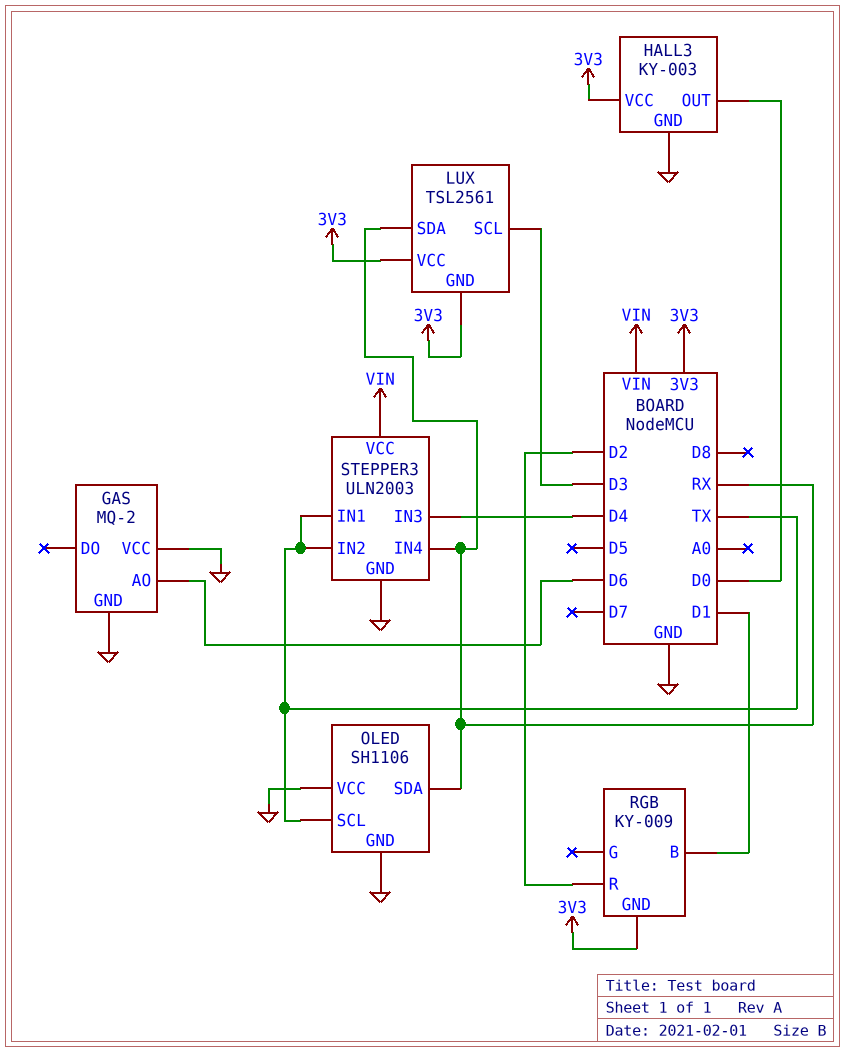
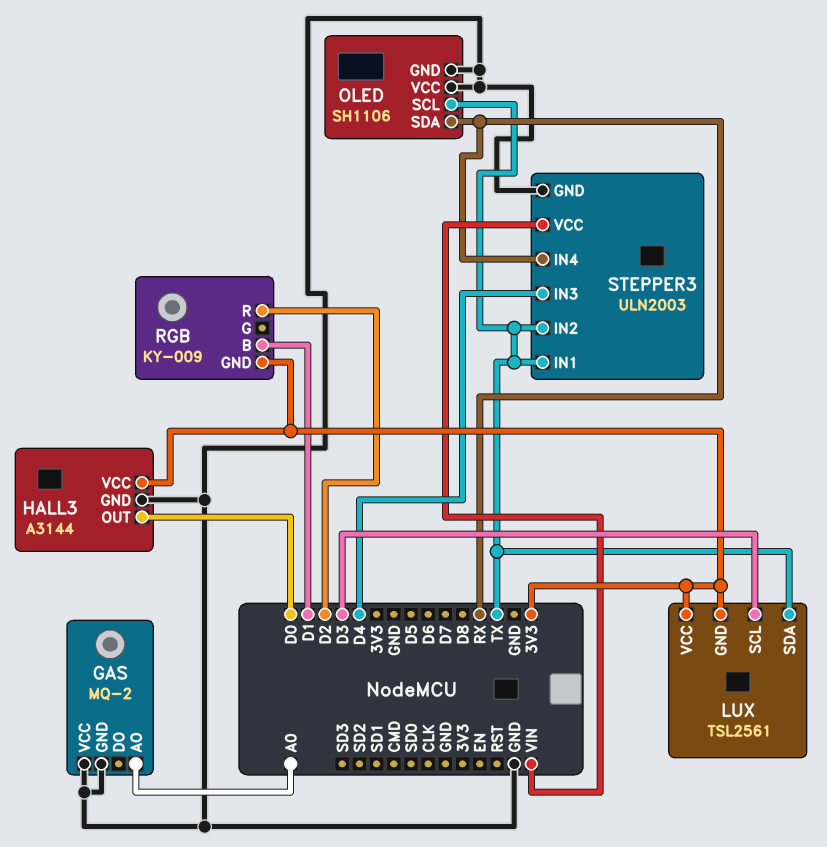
GAS pin AO: D6 -> A0
HALL3: KY-003 -> A3144
LUX pin SDA: RX -> TX

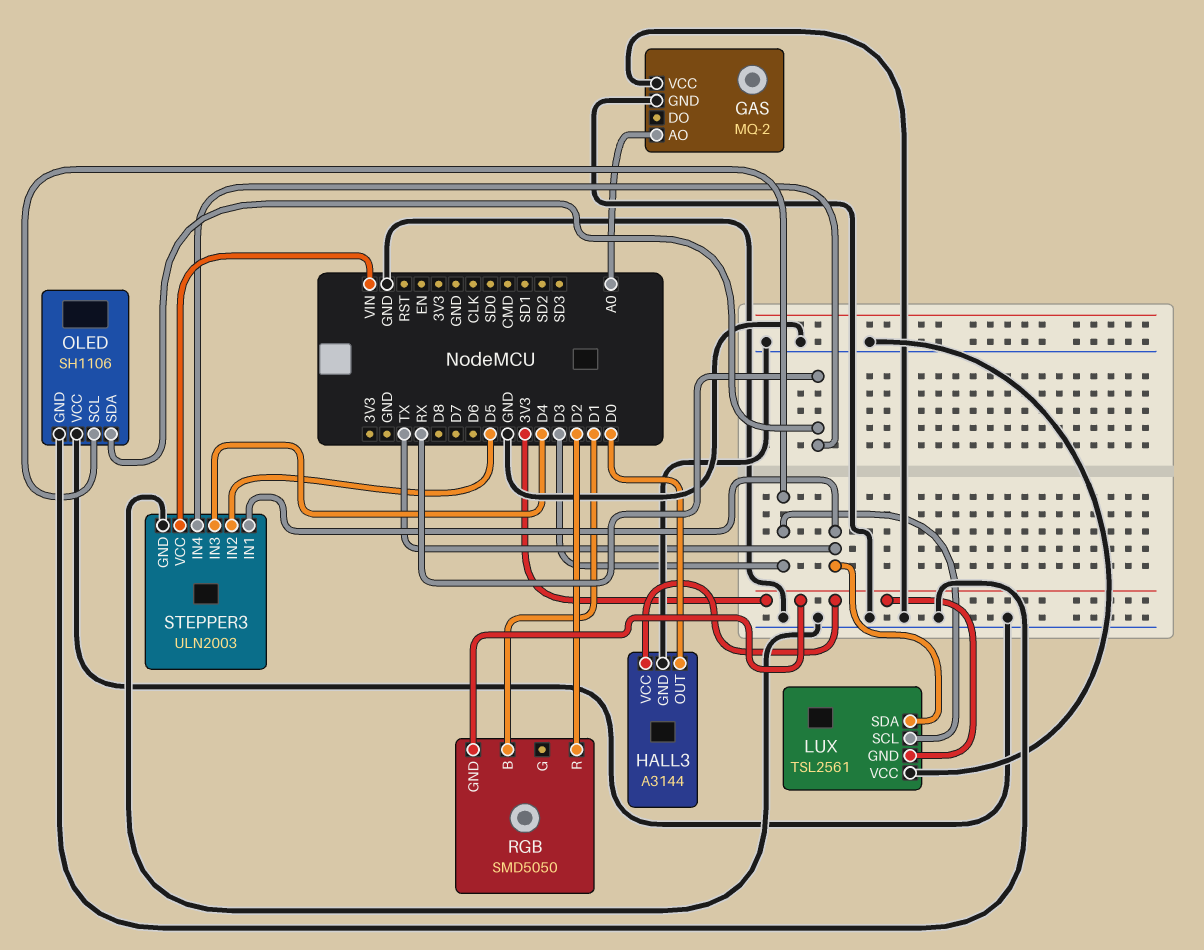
LUX pin VCC: 3V3 -> GND
OLED pin SCL: TX -> D3
RGB: KY-009 -> SMD5050
STEPPER3 pin IN2: TX -> D5

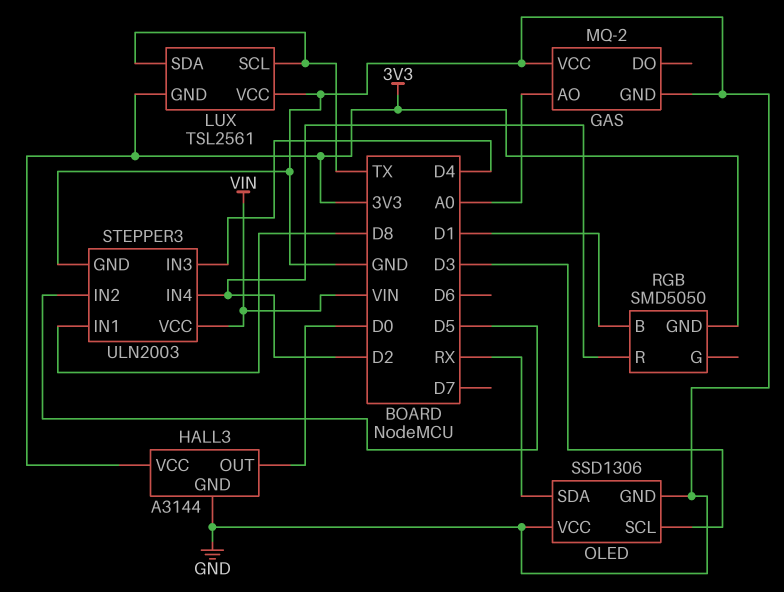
LUX pin SCL: D3 -> TX
OLED: SH1106 -> SSD1306
STEPPER3 pin IN1: TX -> D8
STEPPER3 pin IN4: RX -> D2

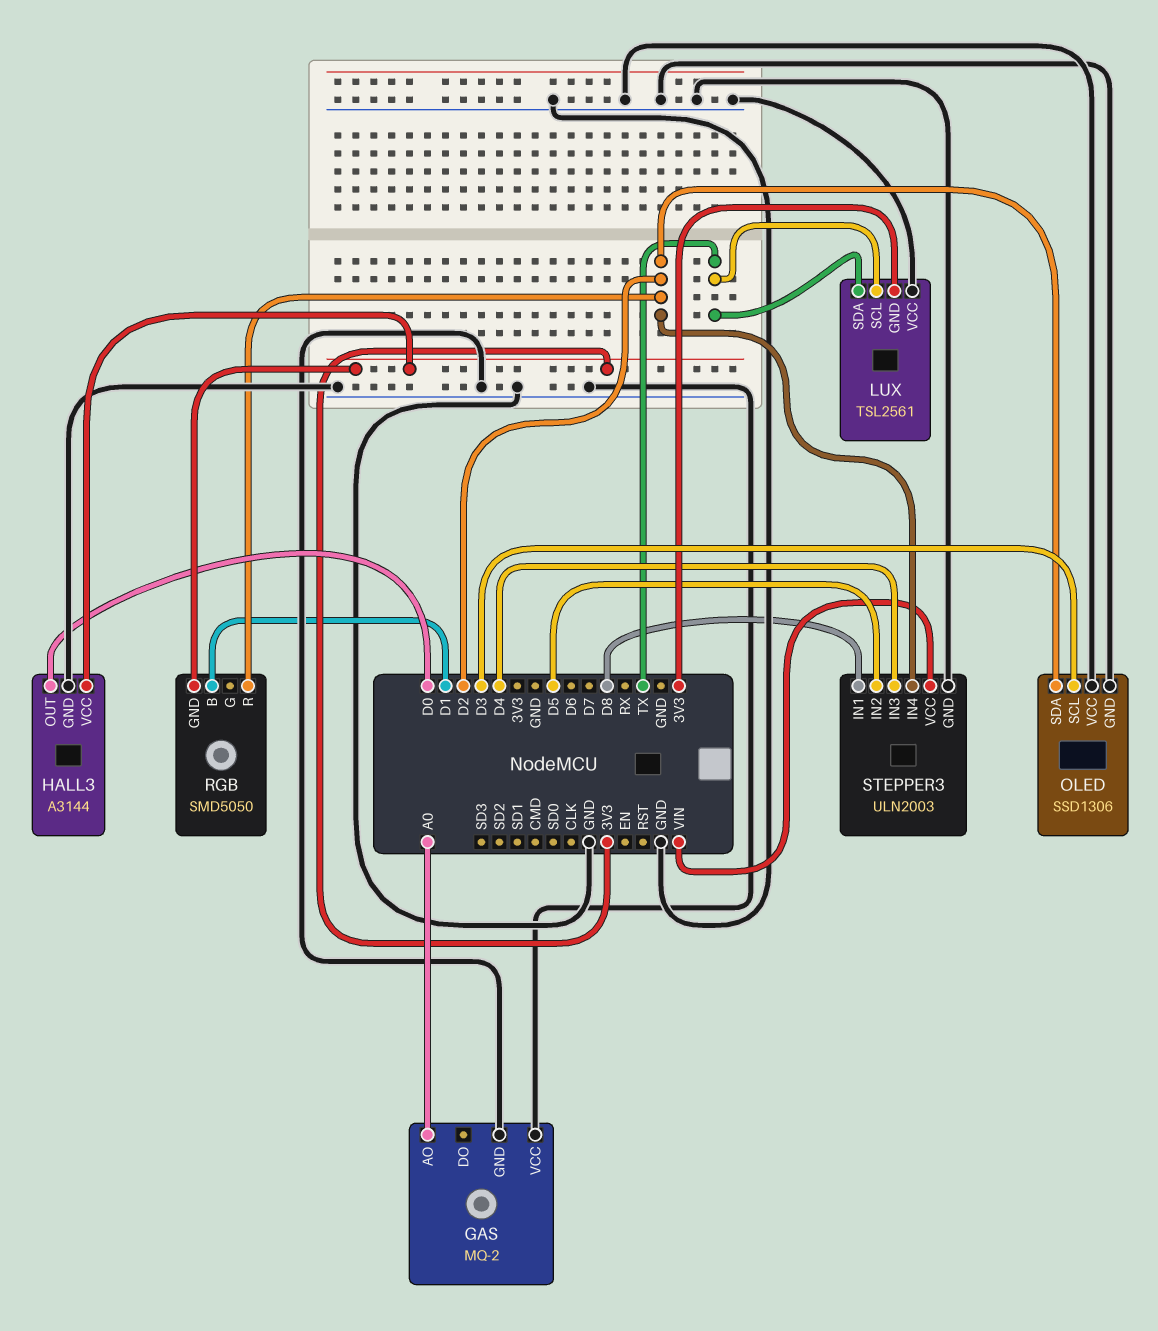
OLED pin SDA: RX -> D2

